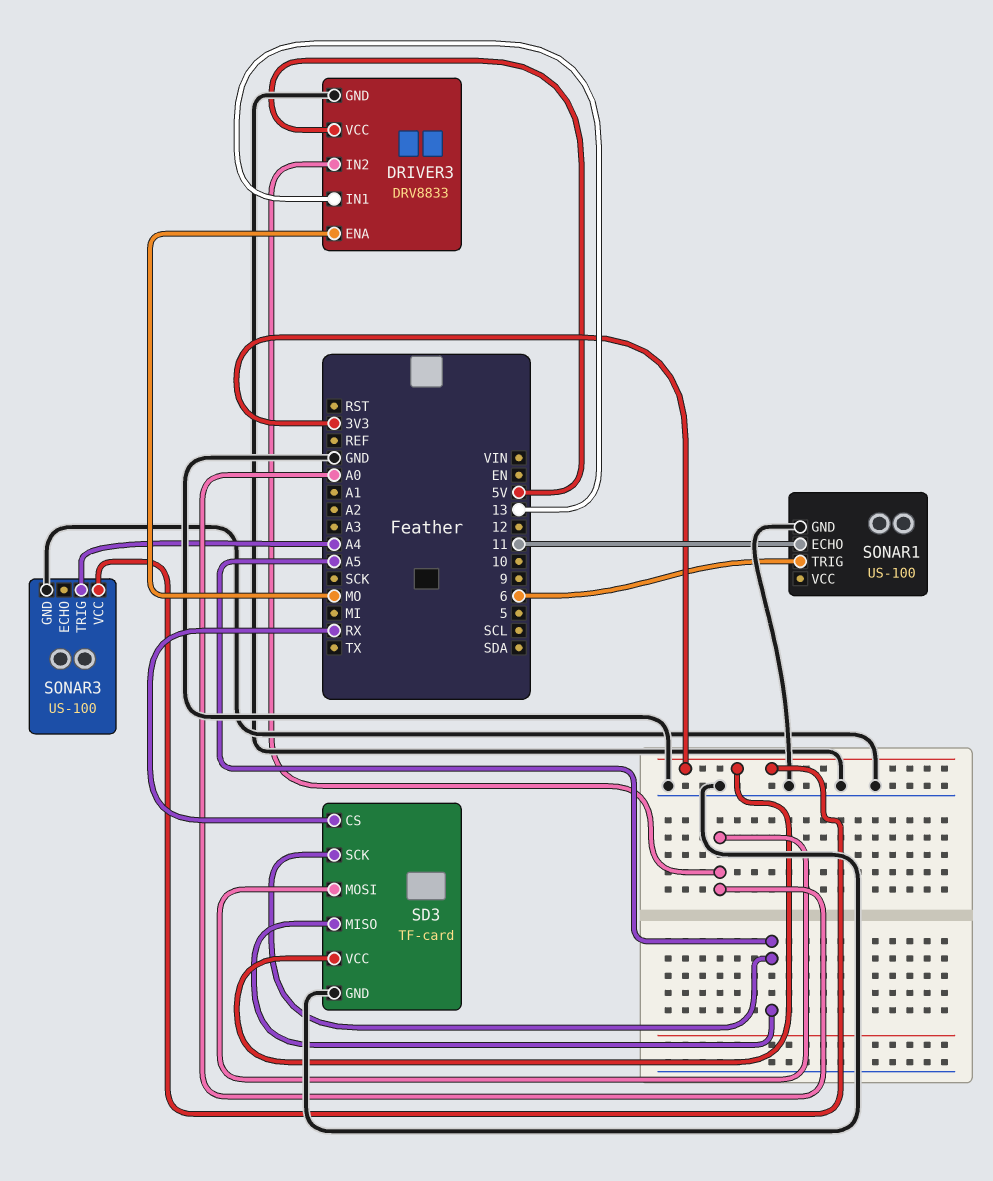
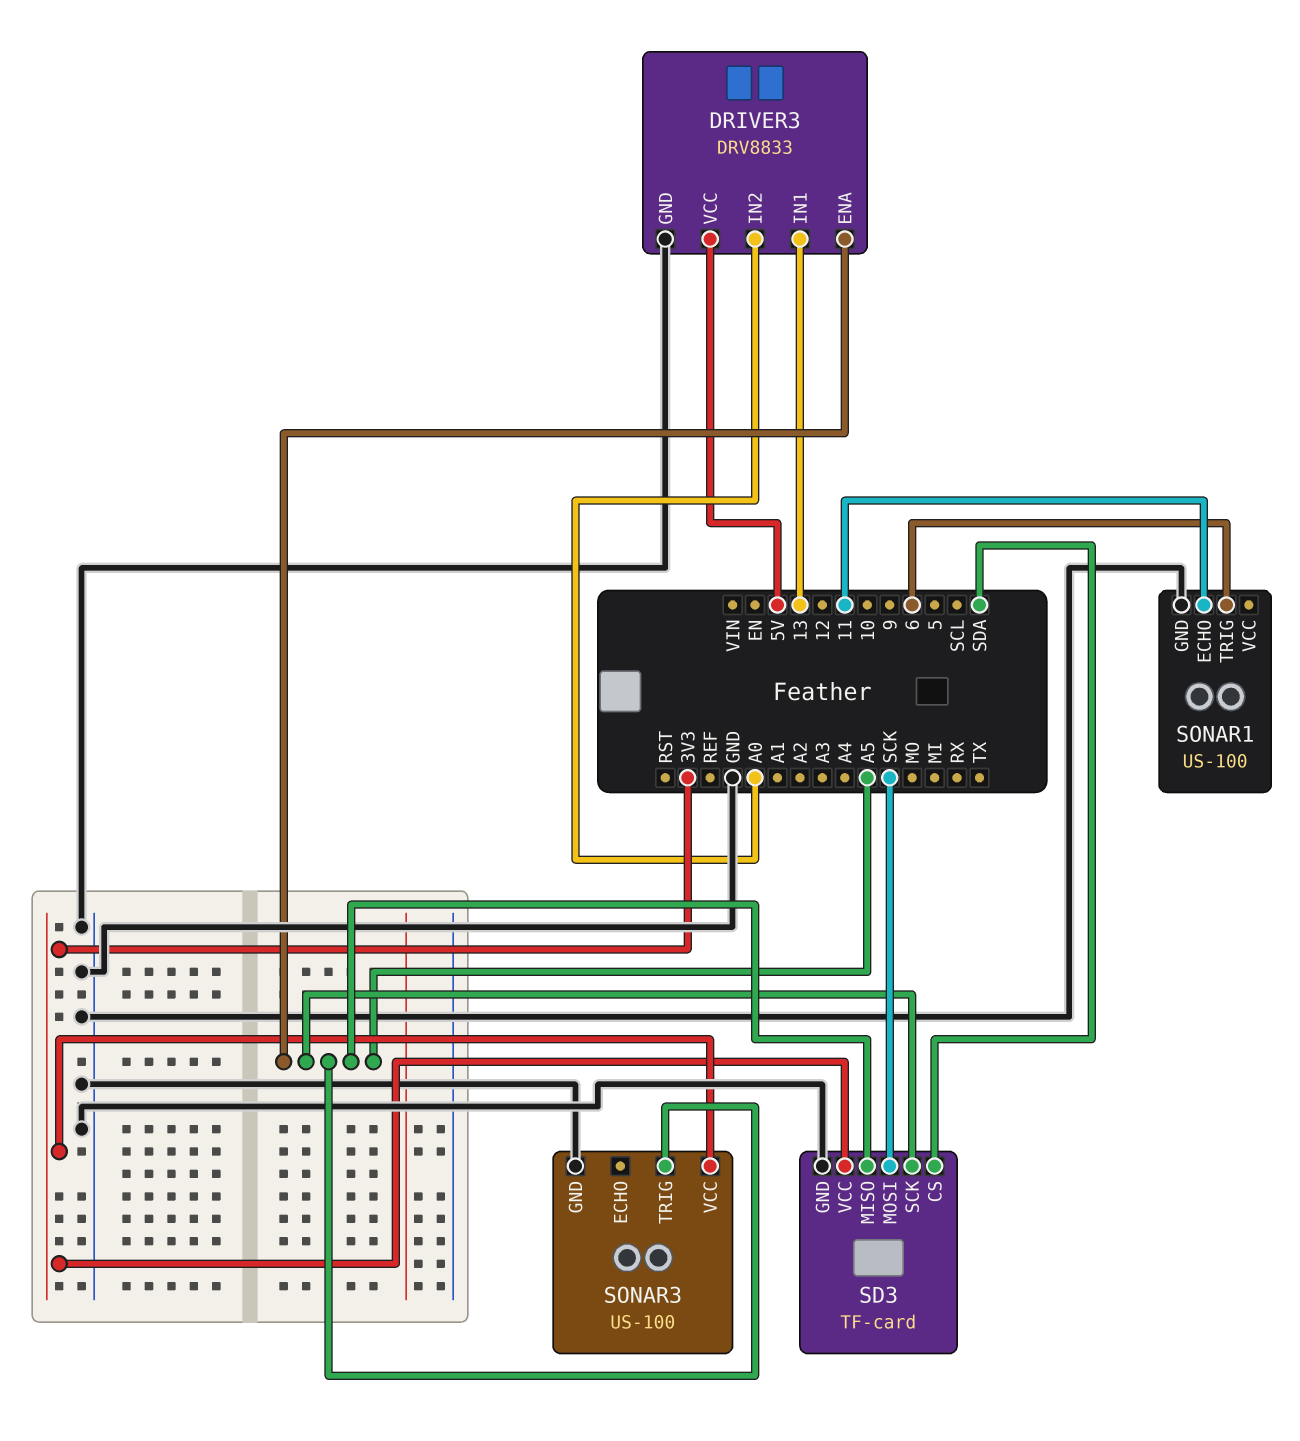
DRIVER3 pin ENA: MO -> A5
SD3 pin CS: RX -> SDA
SD3 pin MOSI: A0 -> SCK
SONAR3 pin TRIG: A4 -> A5

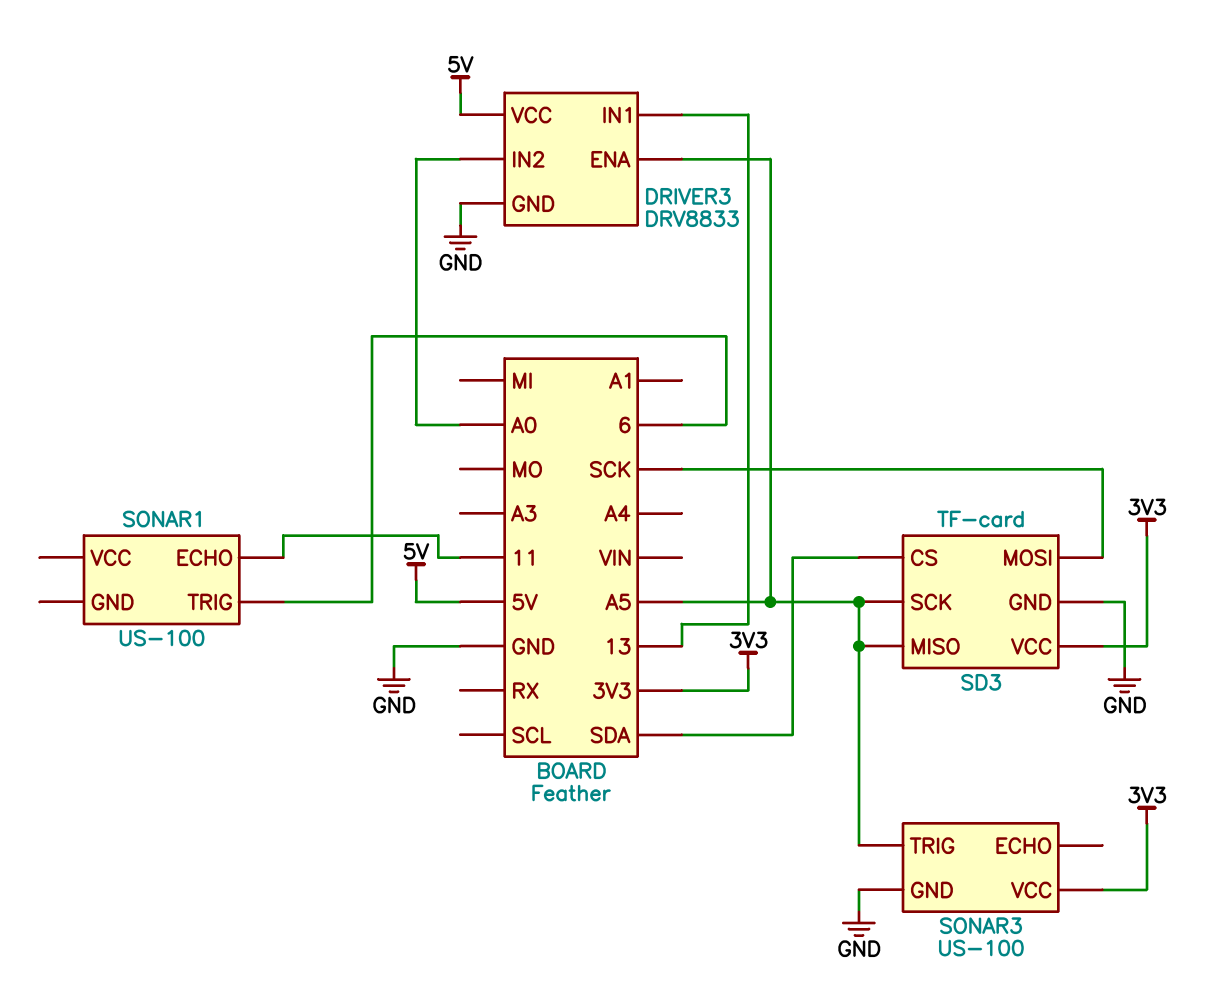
SONAR1 pin GND: GND -> none

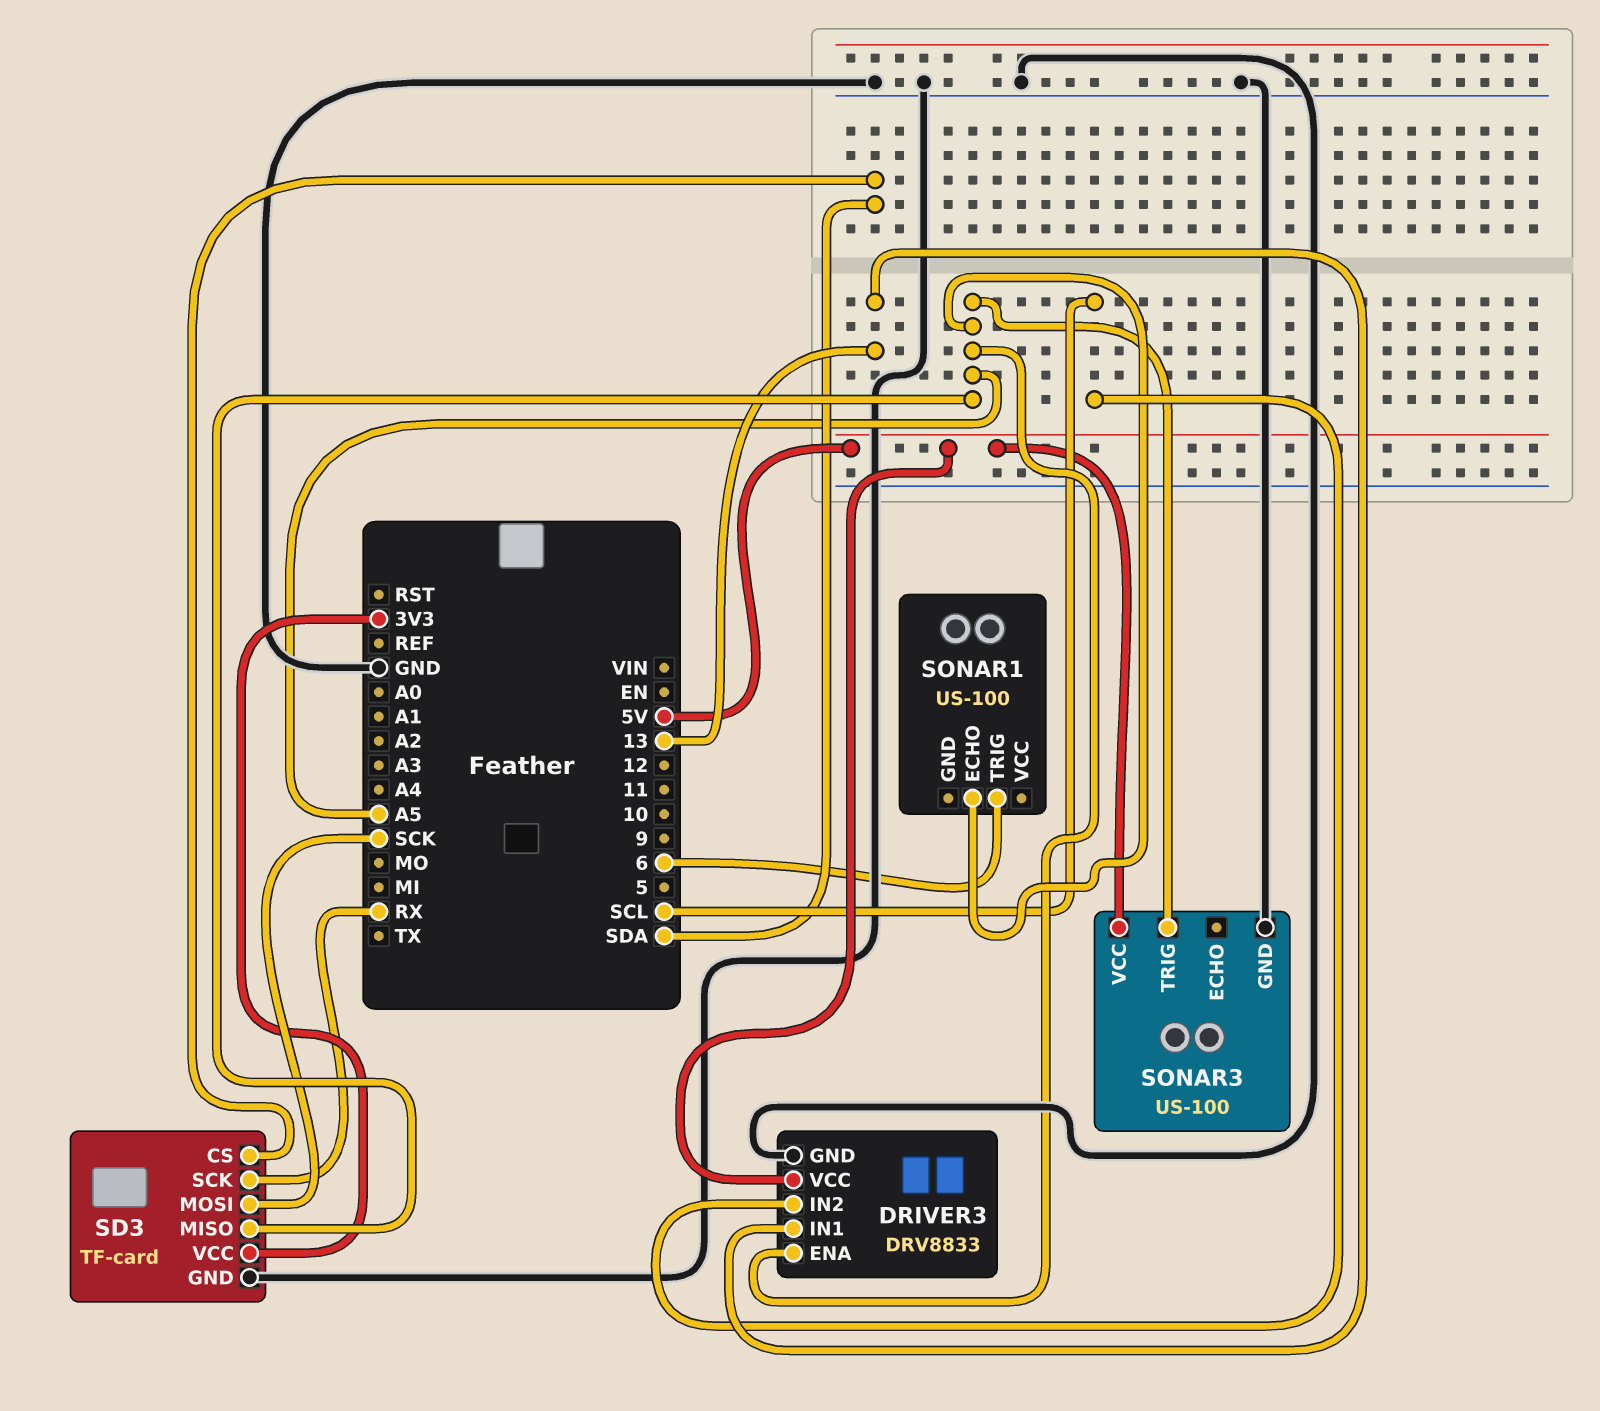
DRIVER3 pin IN2: A0 -> SCL
SD3 pin SCK: A5 -> RX
SONAR1 pin ECHO: 11 -> A5
SONAR3 pin VCC: 3V3 -> 5V

